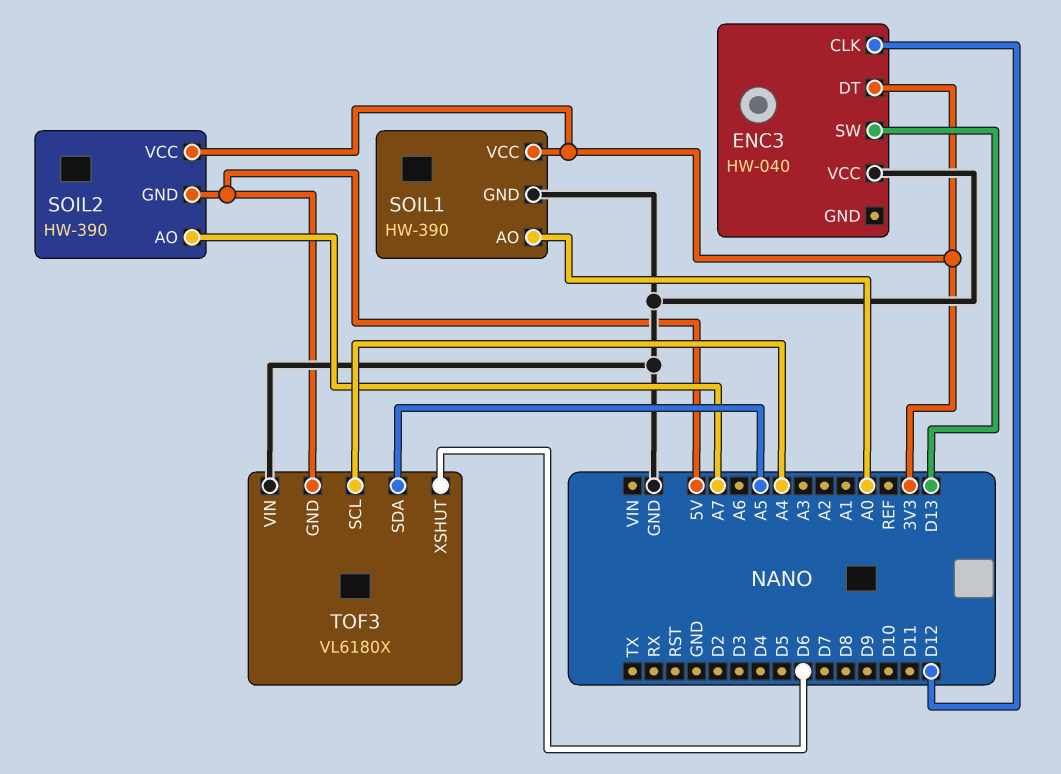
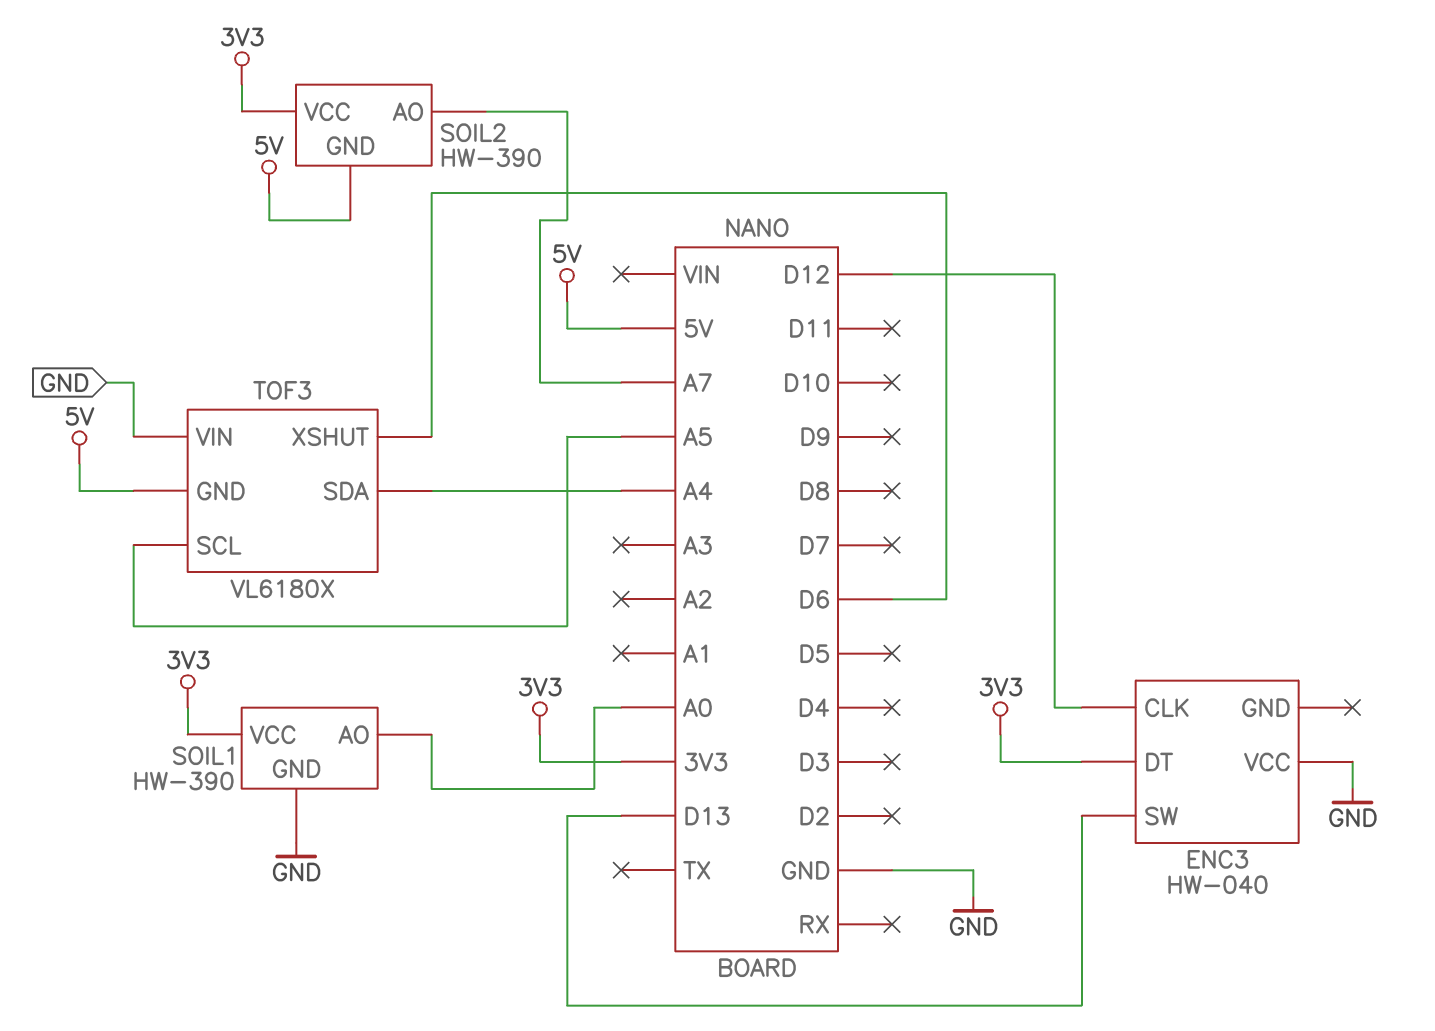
TOF3 pin SCL: A4 -> A5
TOF3 pin SDA: A5 -> A4

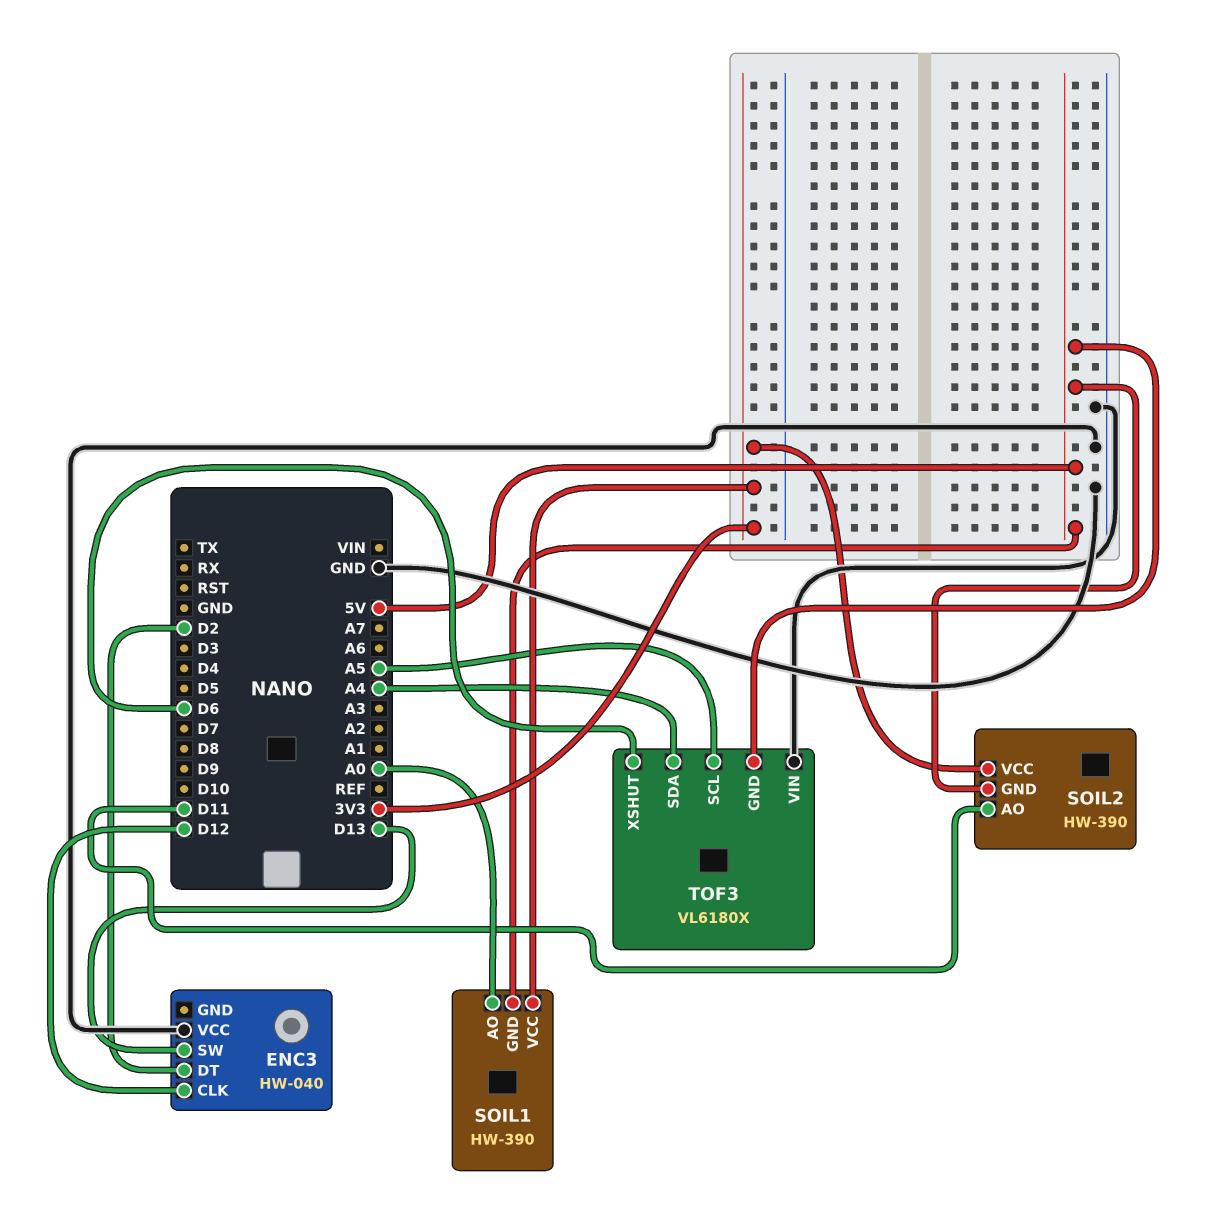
ENC3 pin DT: 3V3 -> D2
SOIL1 pin GND: GND -> 5V
SOIL2 pin AO: A7 -> D11

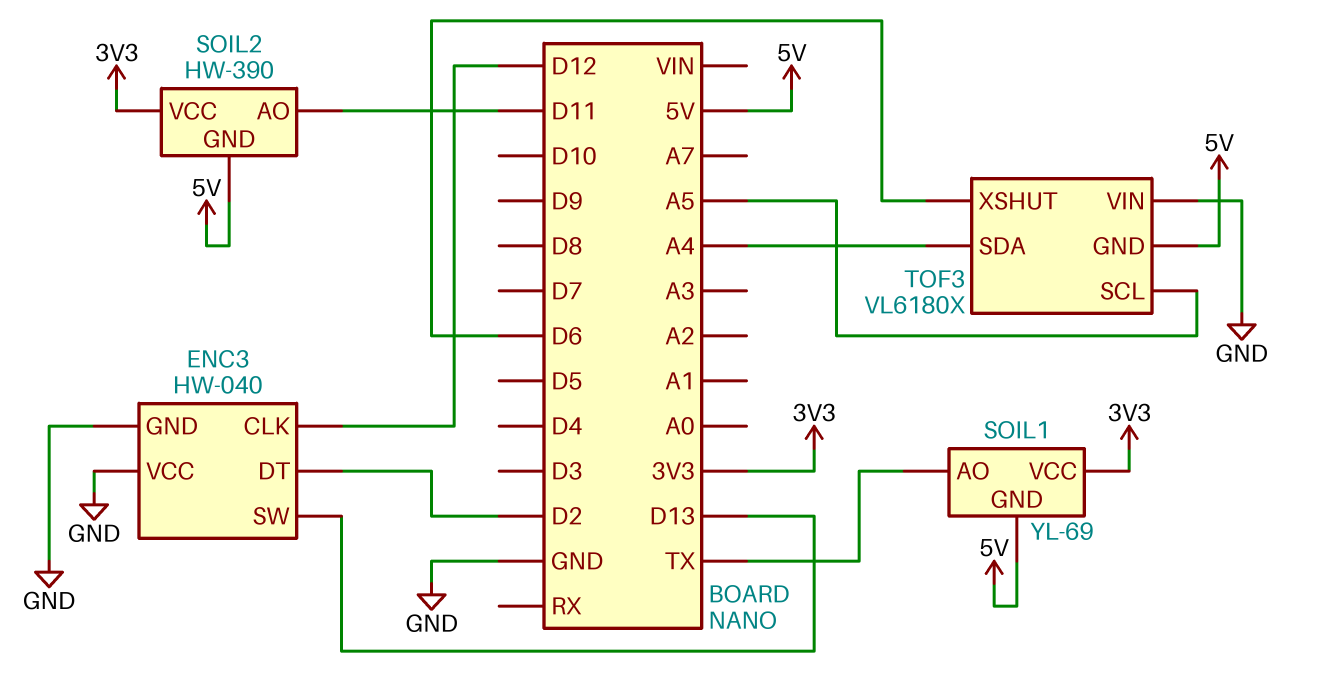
ENC3 pin GND: none -> GND
SOIL1: HW-390 -> YL-69
SOIL1 pin AO: A0 -> TX

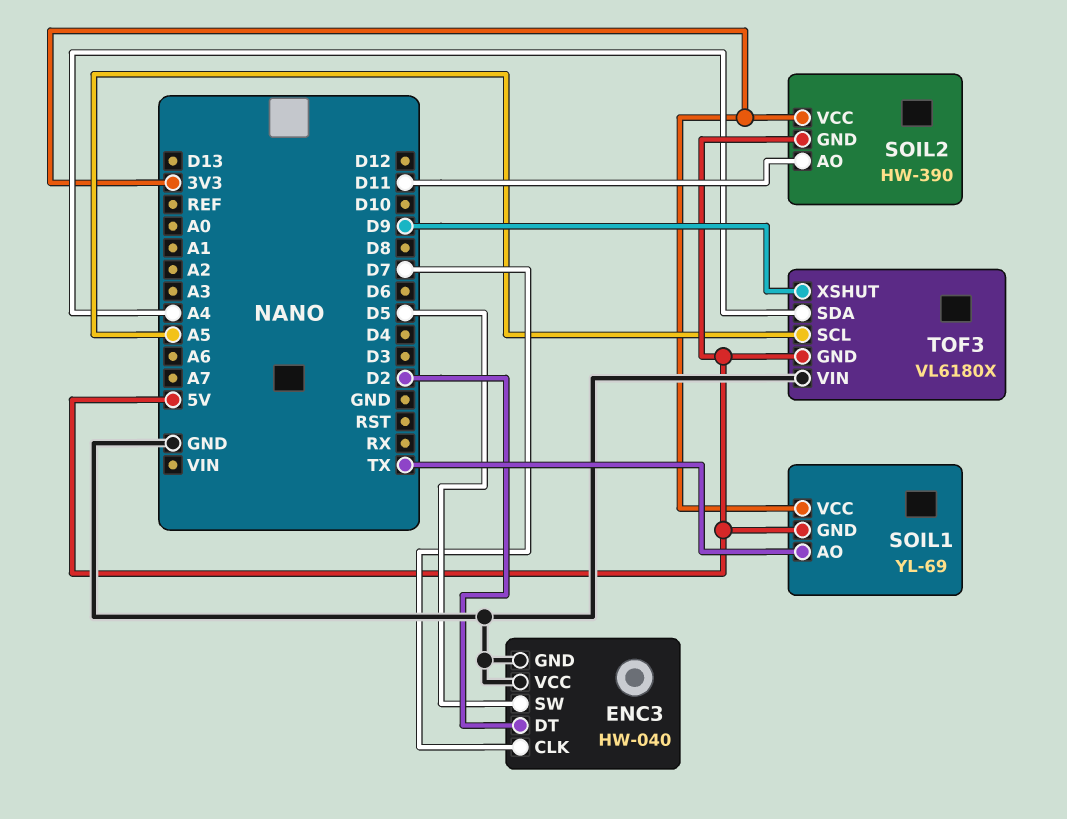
ENC3 pin CLK: D12 -> D7
ENC3 pin SW: D13 -> D5
TOF3 pin XSHUT: D6 -> D9

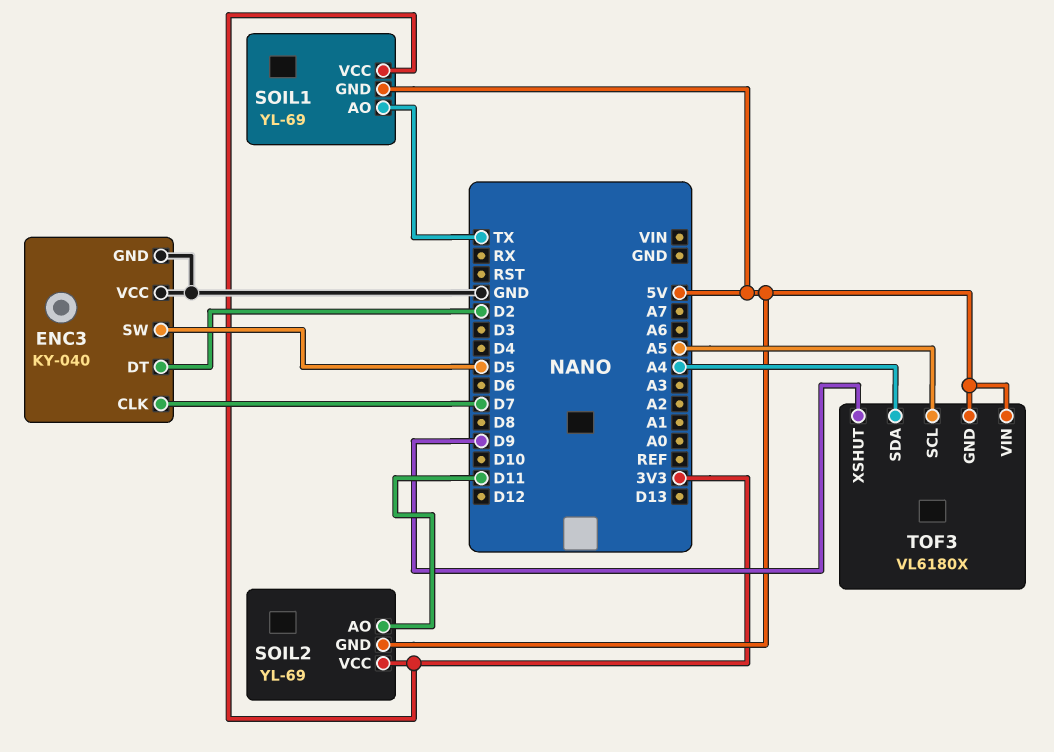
ENC3: HW-040 -> KY-040
SOIL2: HW-390 -> YL-69
TOF3 pin VIN: GND -> 5V

